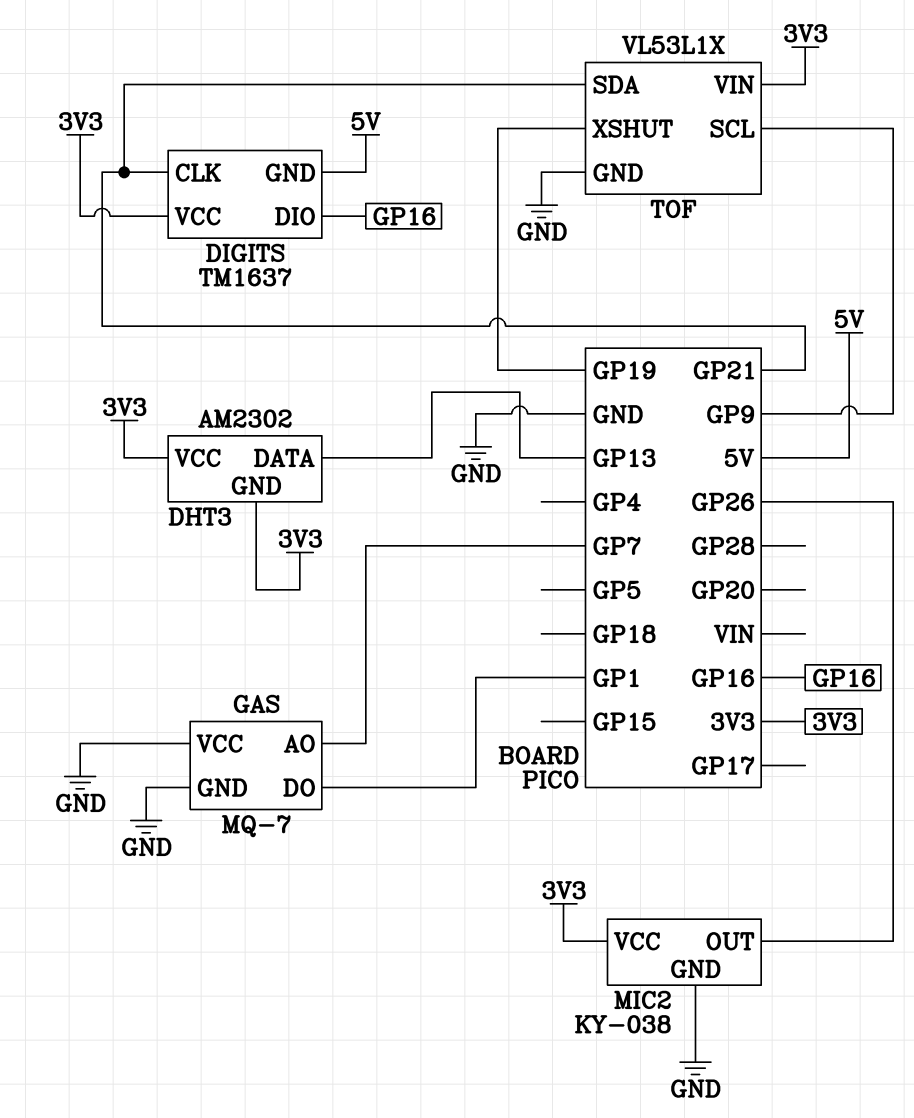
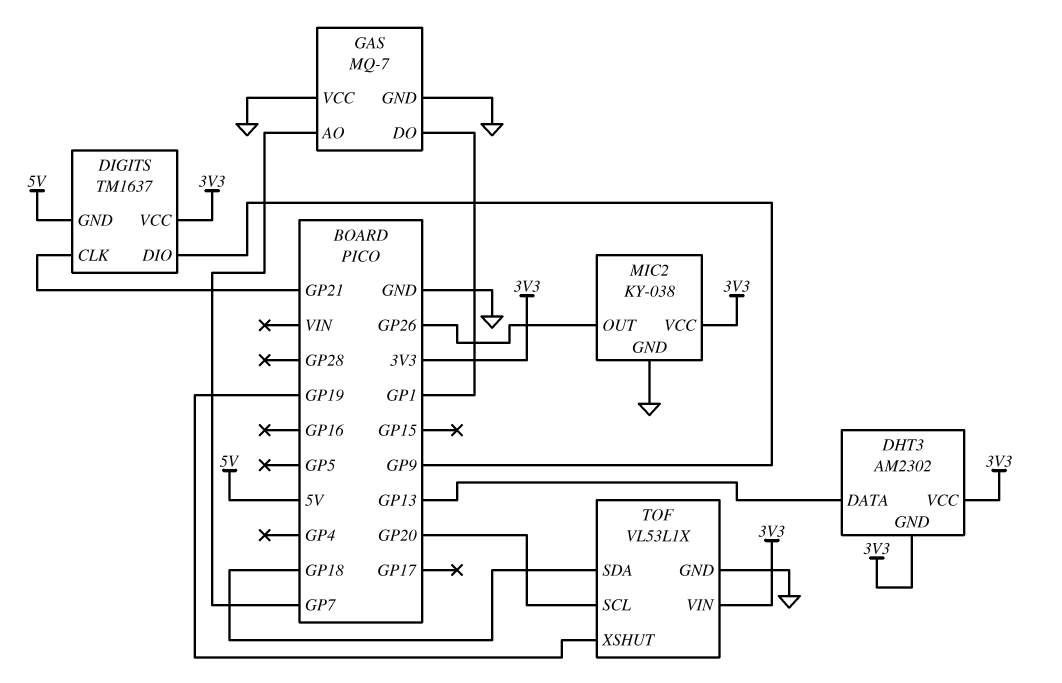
DIGITS pin DIO: GP16 -> GP9
TOF pin SCL: GP9 -> GP20
TOF pin SDA: GP21 -> GP18

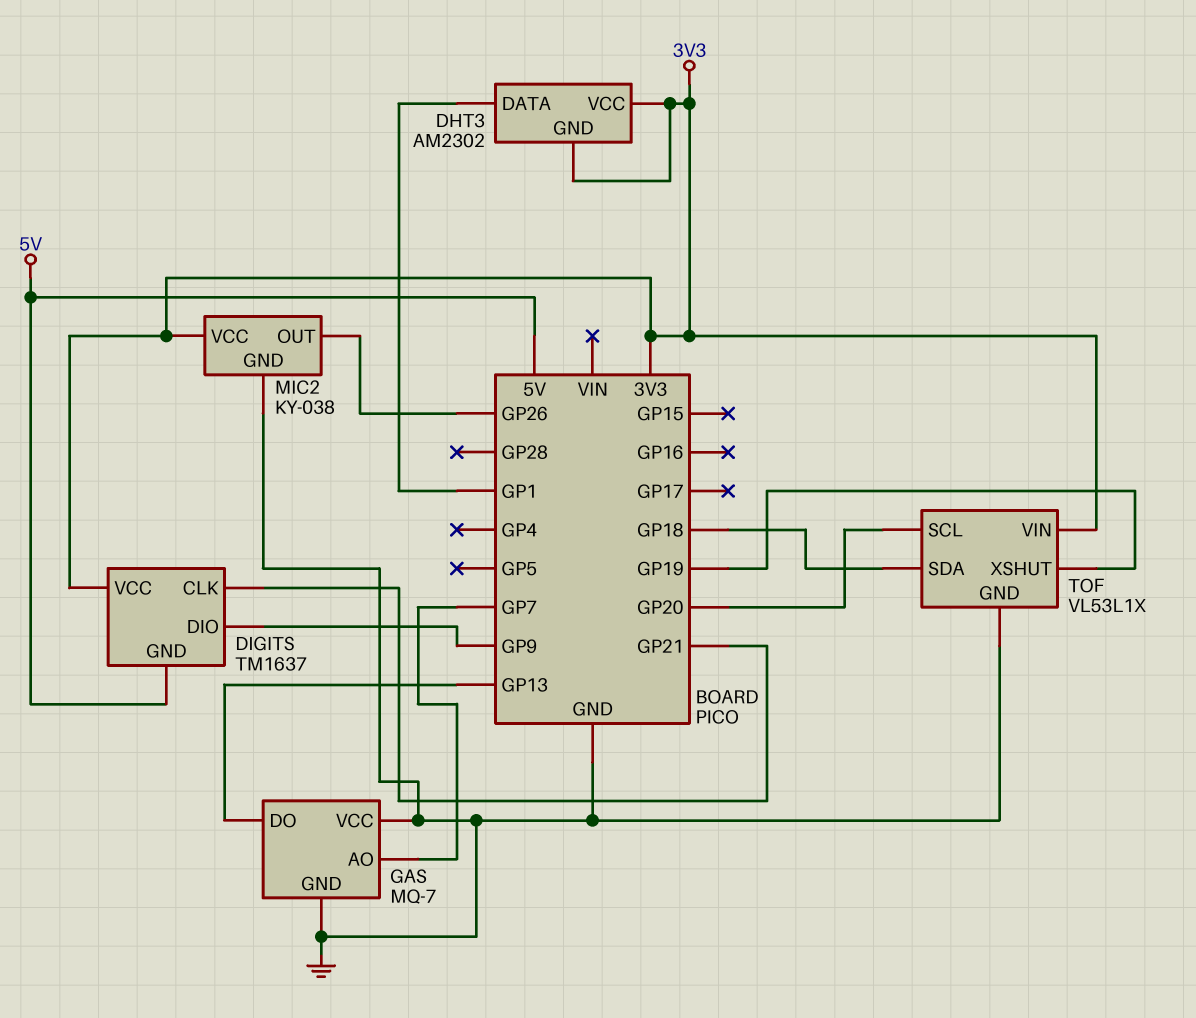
DHT3 pin DATA: GP13 -> GP1
GAS pin DO: GP1 -> GP13

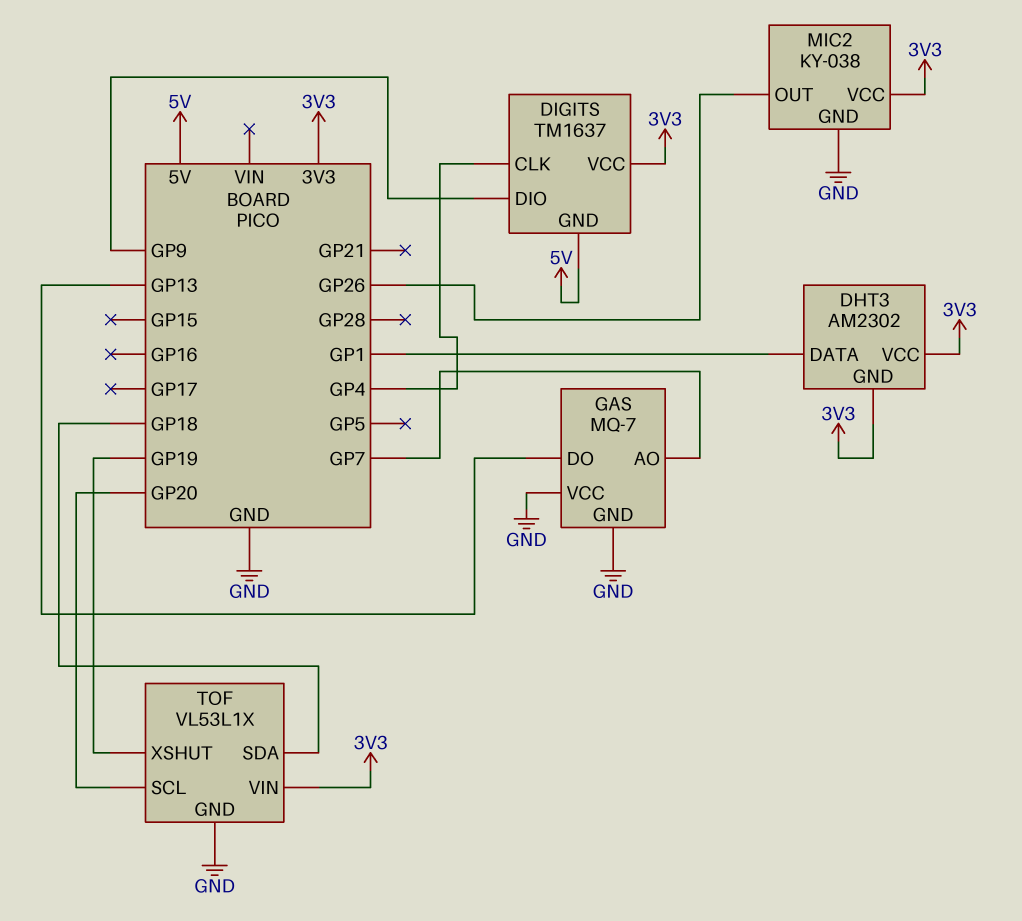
DIGITS pin CLK: GP21 -> GP4

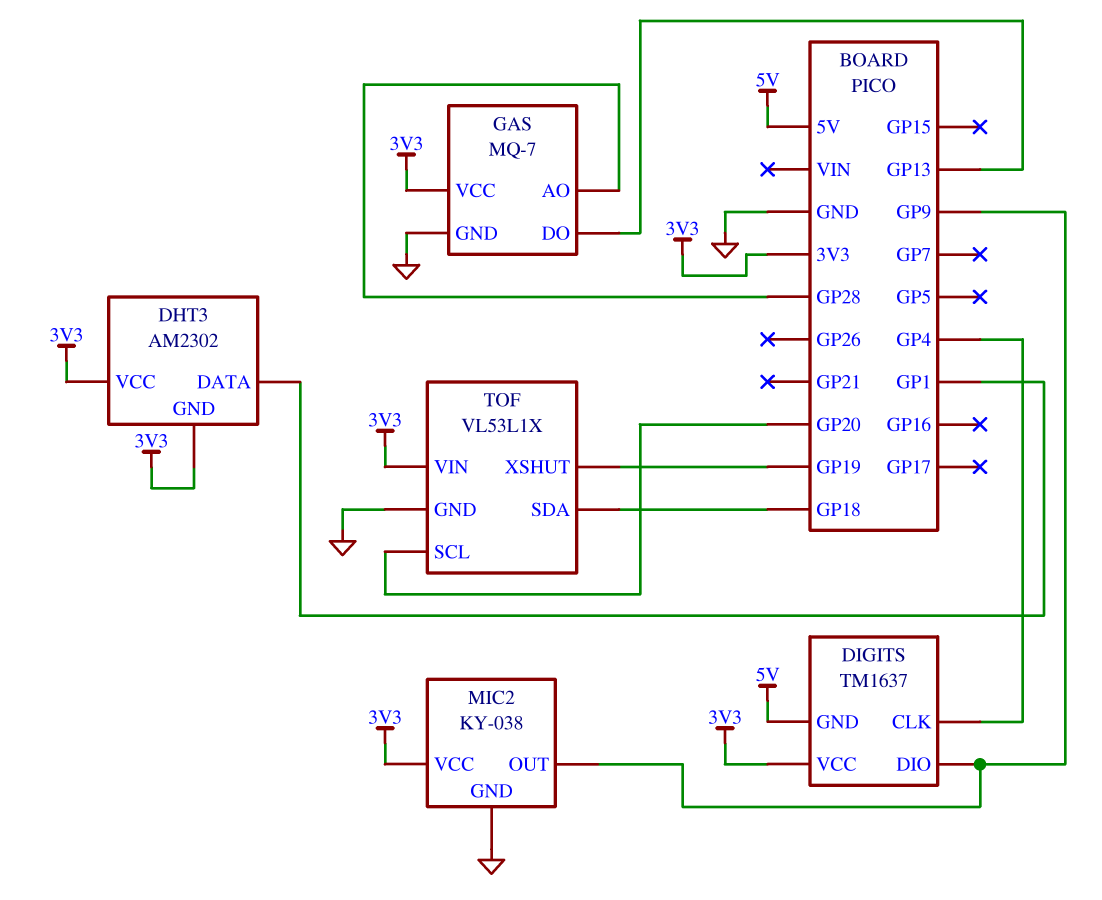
GAS pin AO: GP7 -> GP28
GAS pin VCC: GND -> 3V3
MIC2 pin OUT: GP26 -> GP9

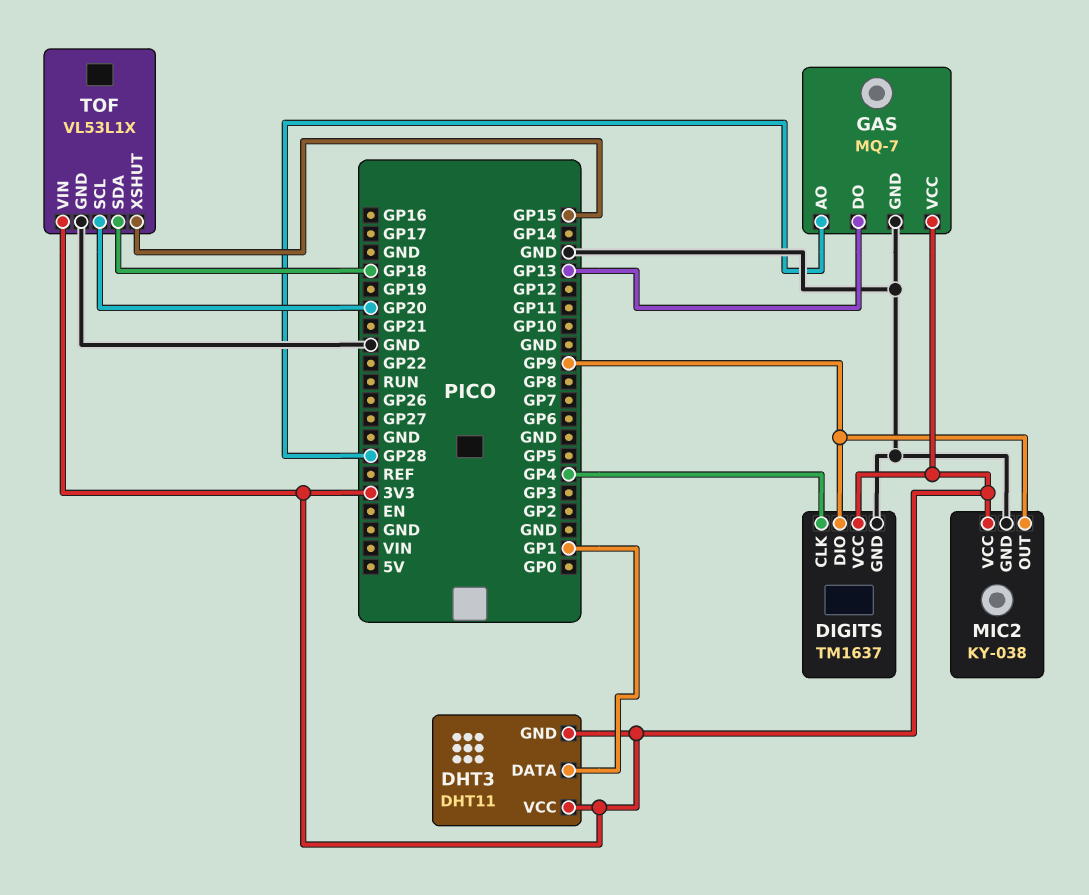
DHT3: AM2302 -> DHT11
DIGITS pin GND: 5V -> GND
TOF pin XSHUT: GP19 -> GP15

